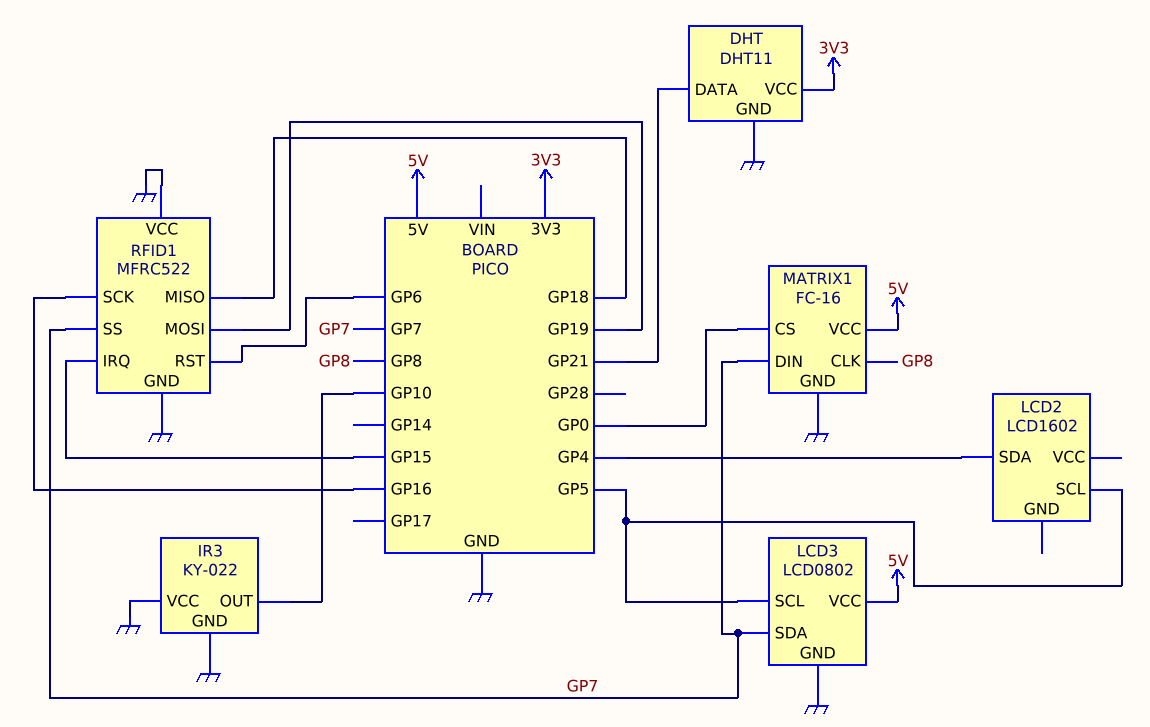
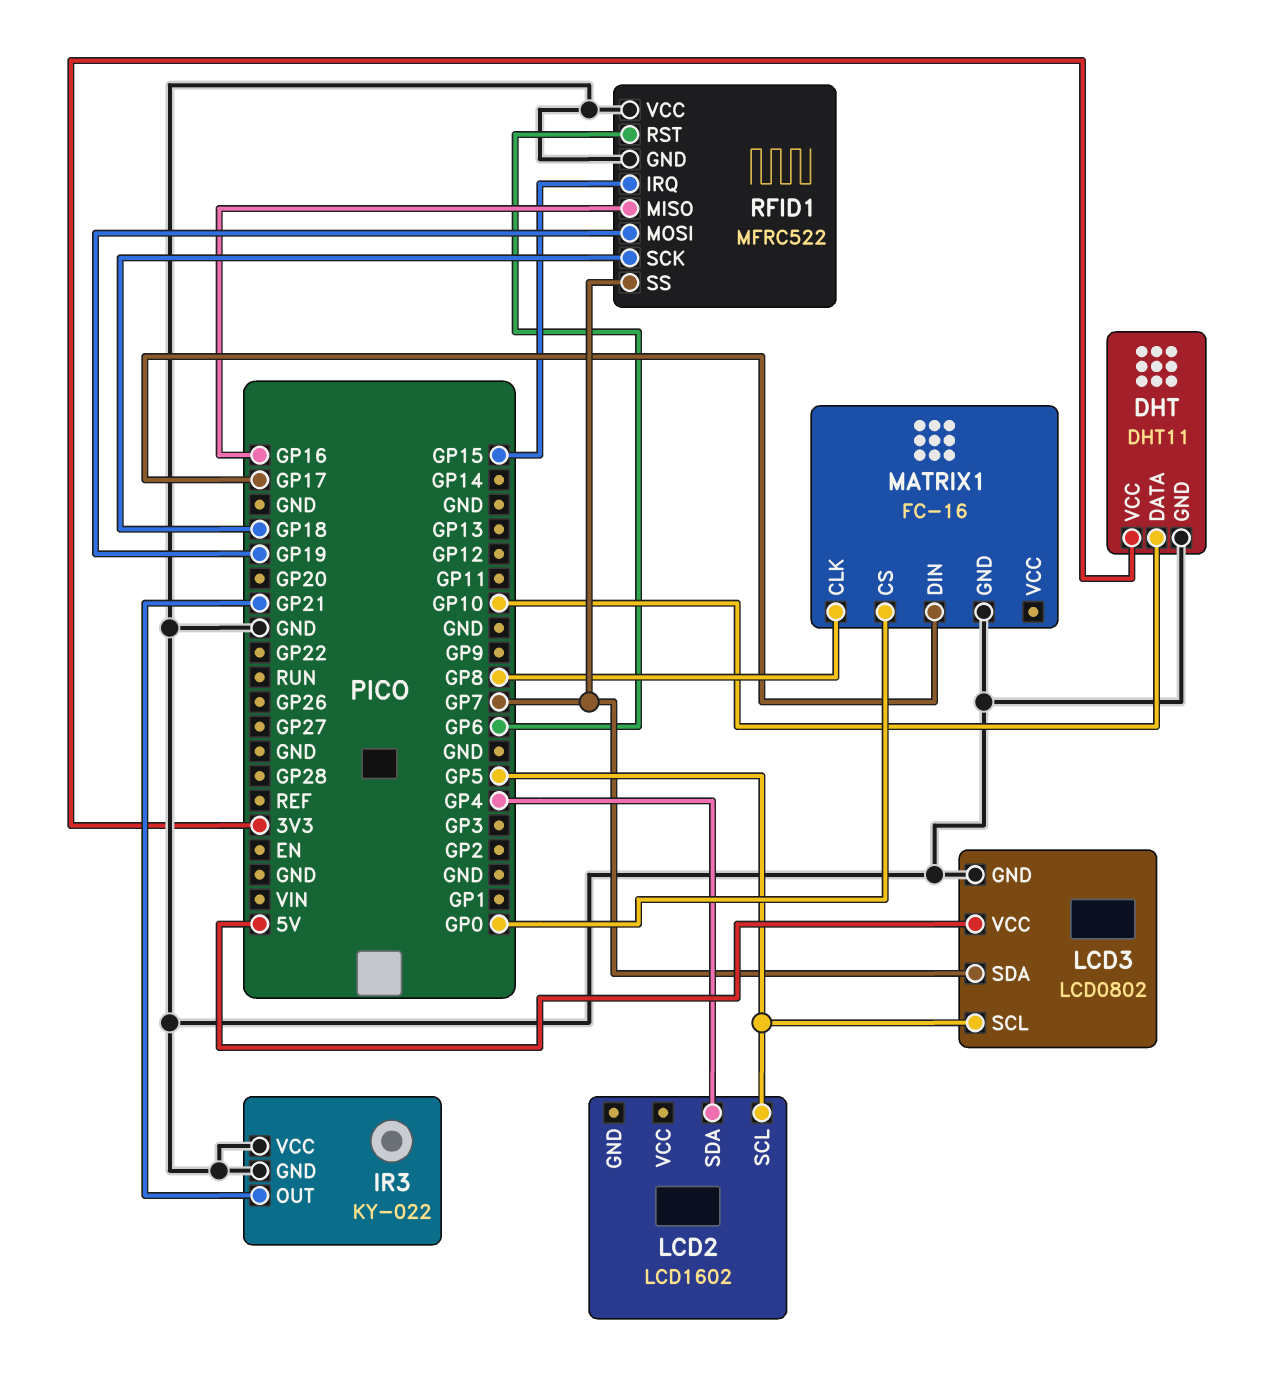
DHT pin DATA: GP21 -> GP10
IR3 pin OUT: GP10 -> GP21
MATRIX1 pin DIN: GP7 -> GP17
MATRIX1 pin VCC: 5V -> none
RFID1 pin MISO: GP18 -> GP16
RFID1 pin SCK: GP16 -> GP18

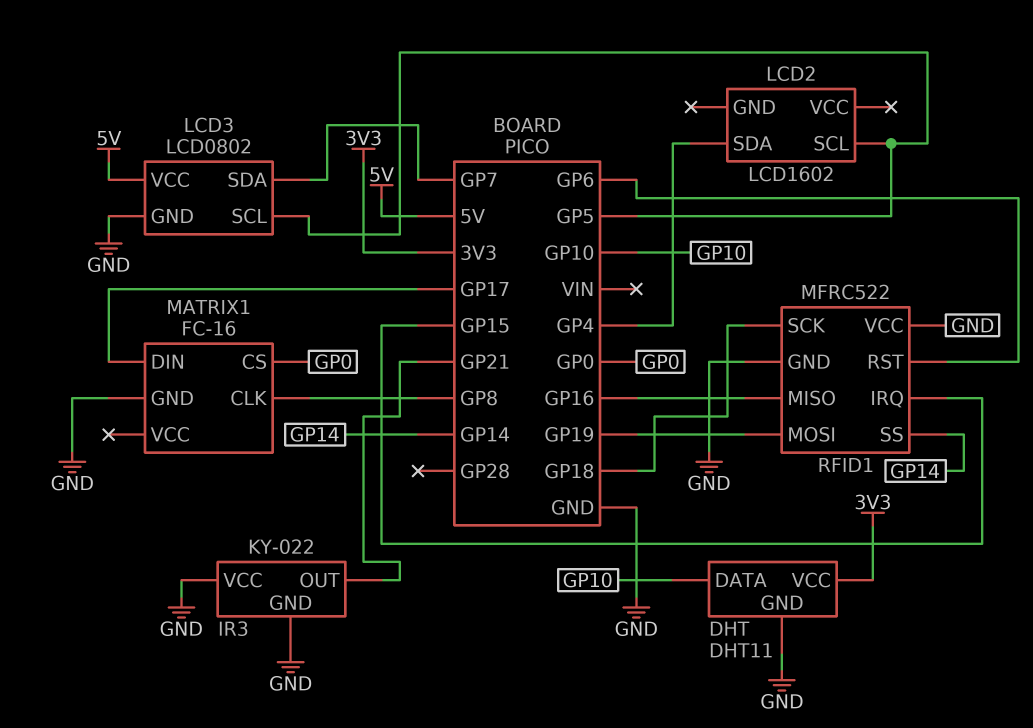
RFID1 pin SS: GP7 -> GP14

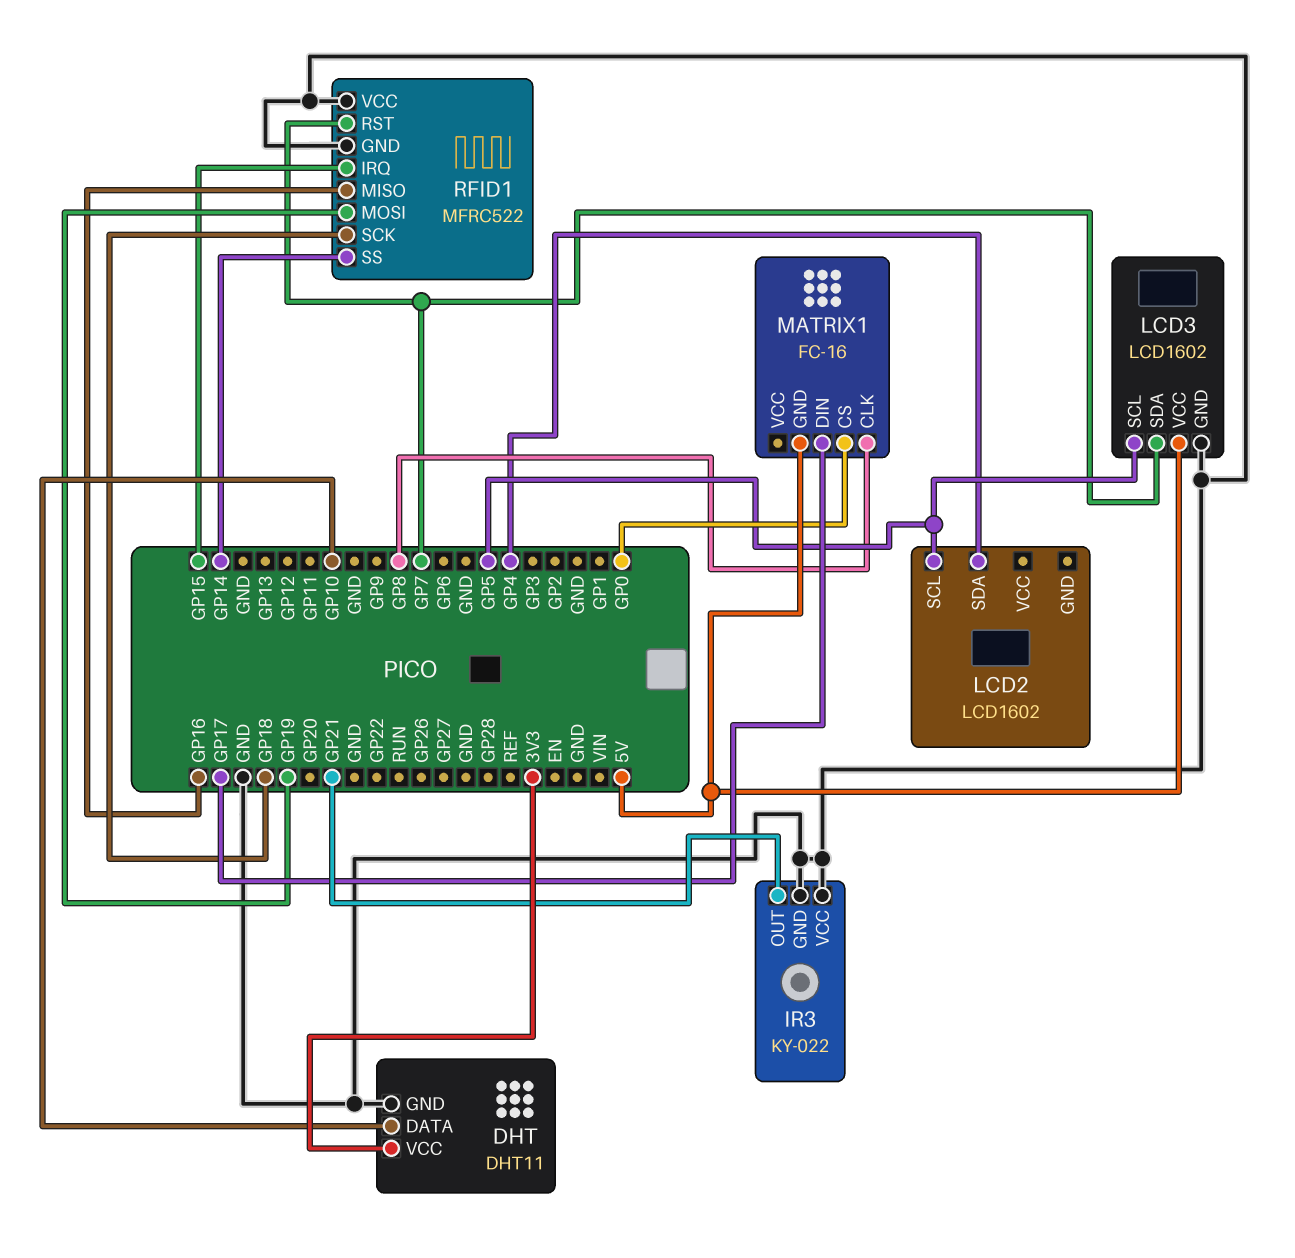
LCD3: LCD0802 -> LCD1602
MATRIX1 pin GND: GND -> 5V
RFID1 pin RST: GP6 -> GP7

